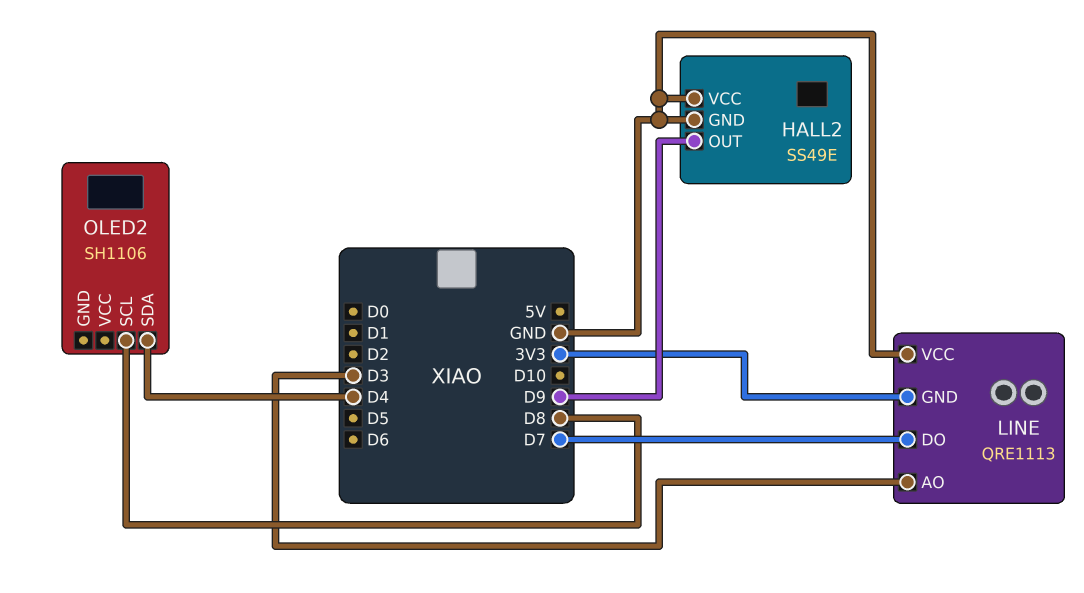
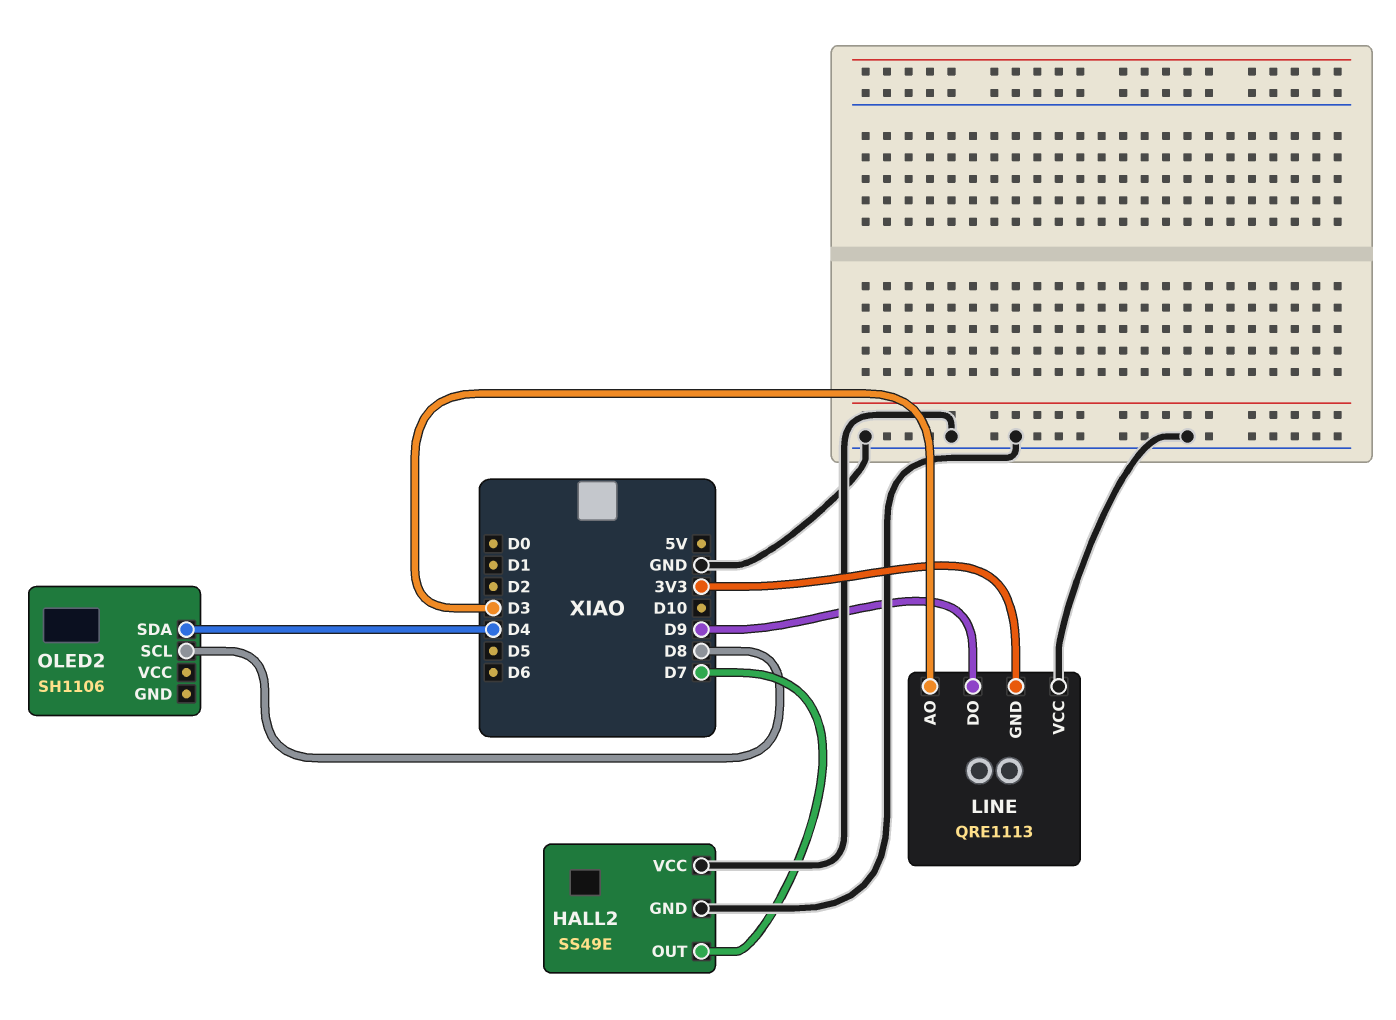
HALL2 pin OUT: D9 -> D7
LINE pin DO: D7 -> D9

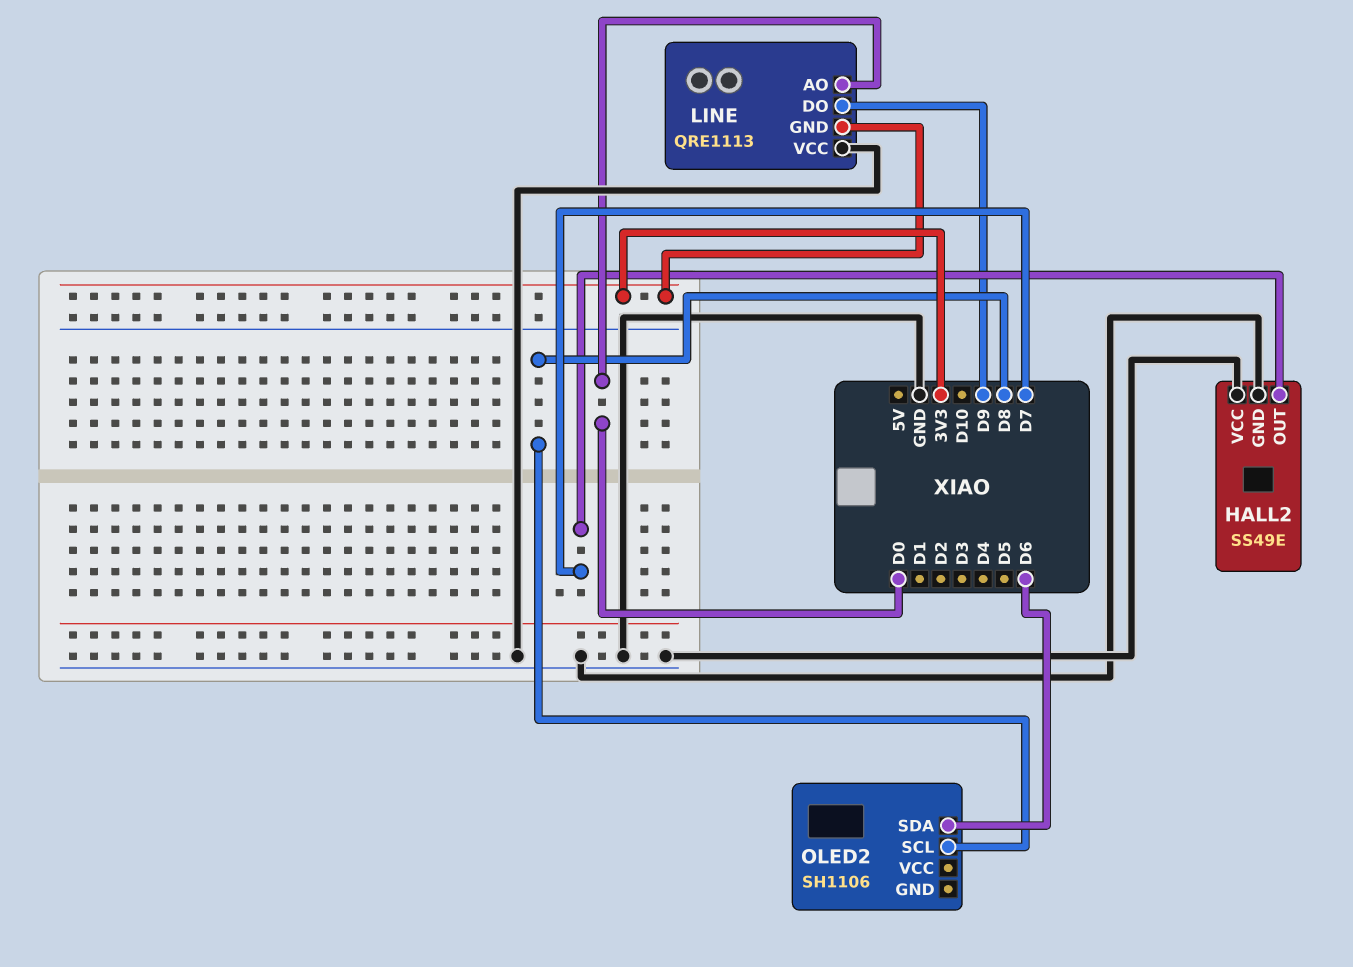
LINE pin AO: D3 -> D0
OLED2 pin SDA: D4 -> D6

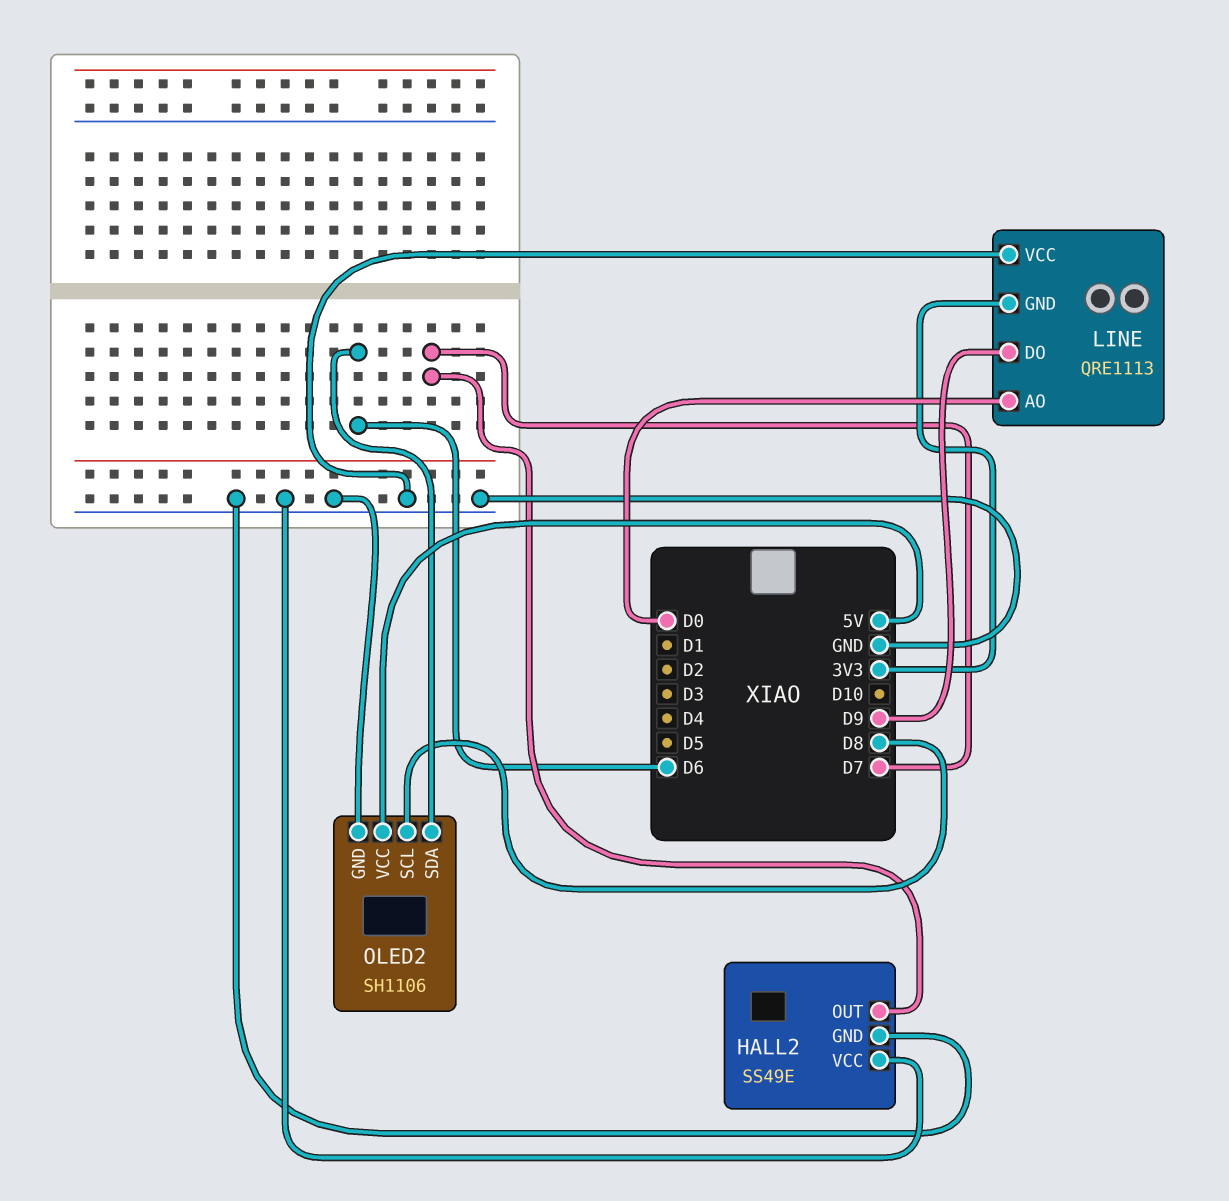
OLED2 pin GND: none -> GND
OLED2 pin VCC: none -> 5V

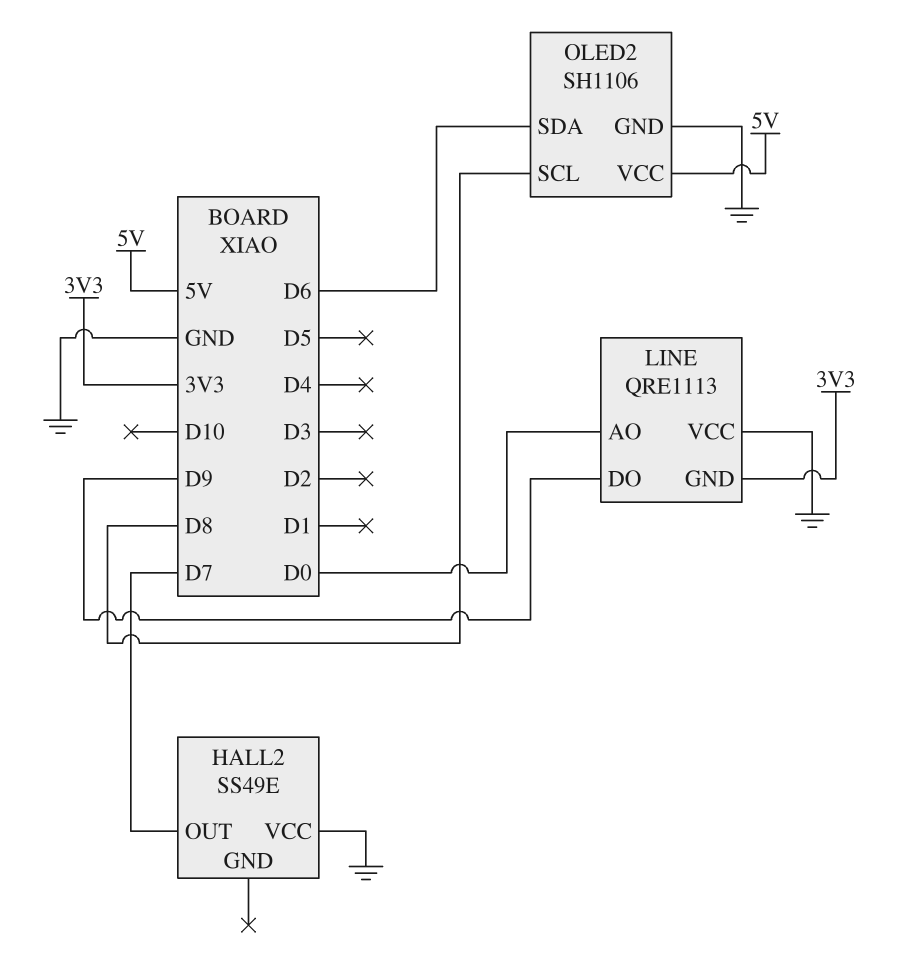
HALL2 pin GND: GND -> none

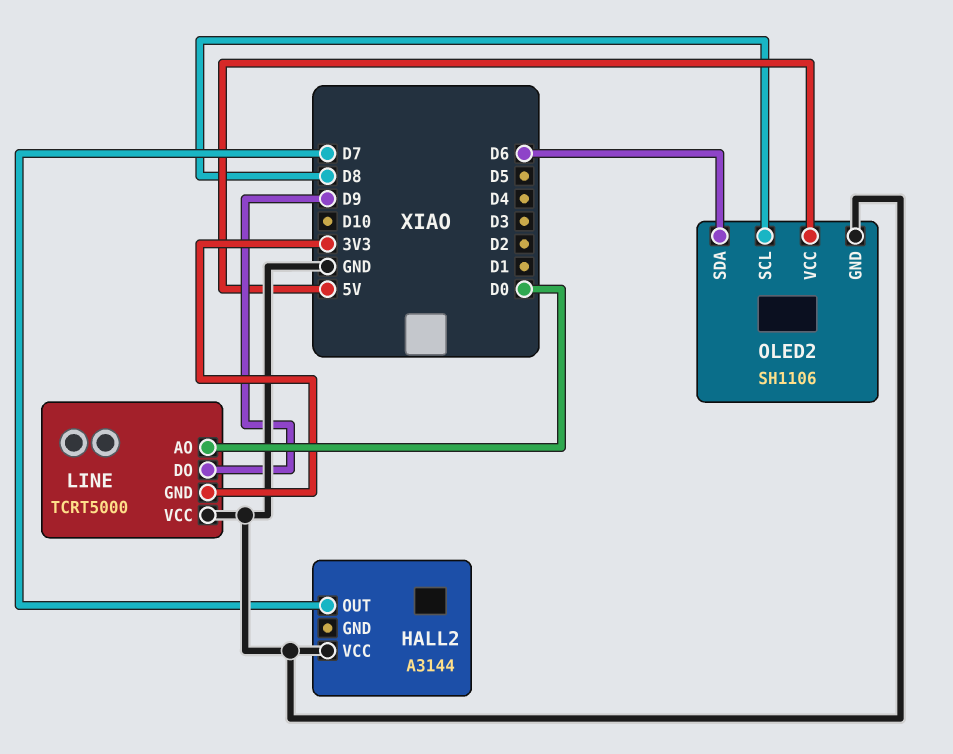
HALL2: SS49E -> A3144
LINE: QRE1113 -> TCRT5000

